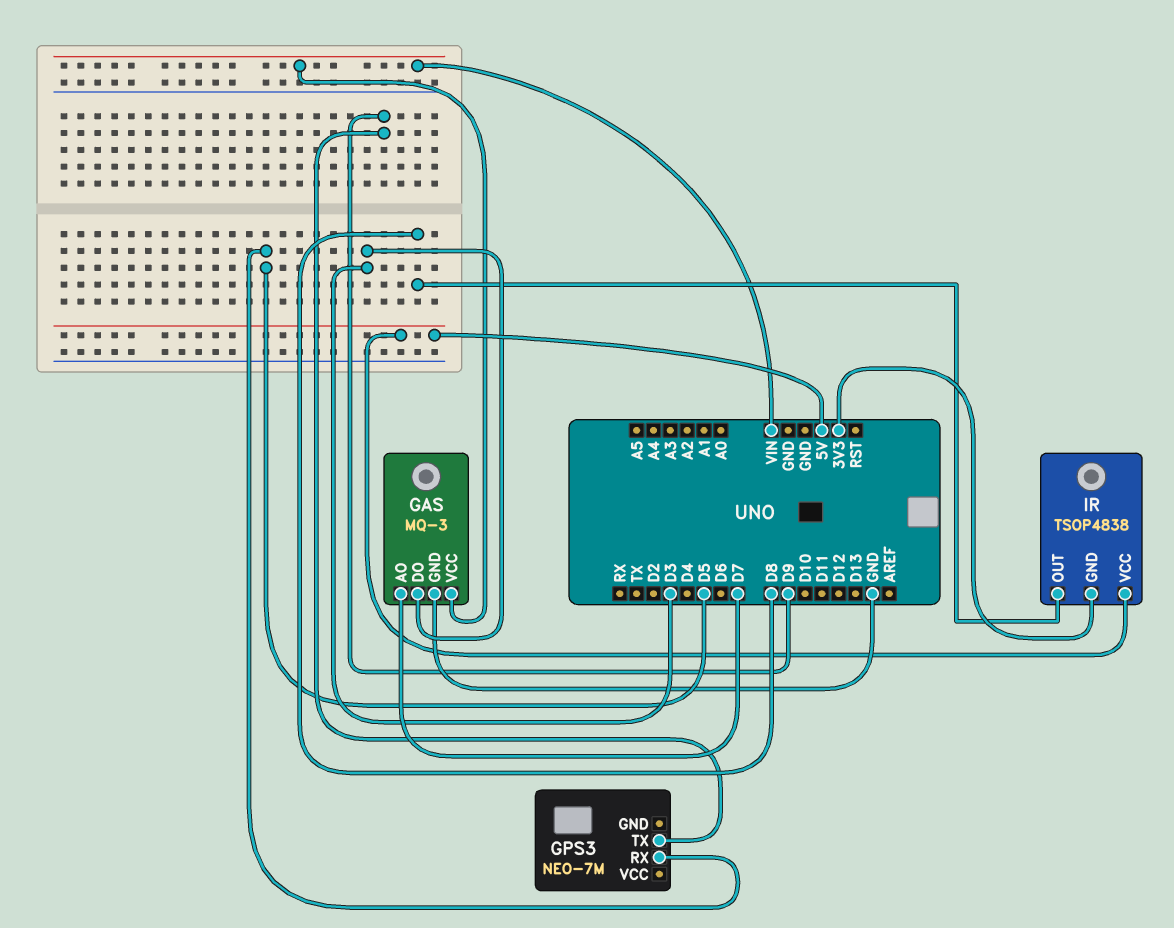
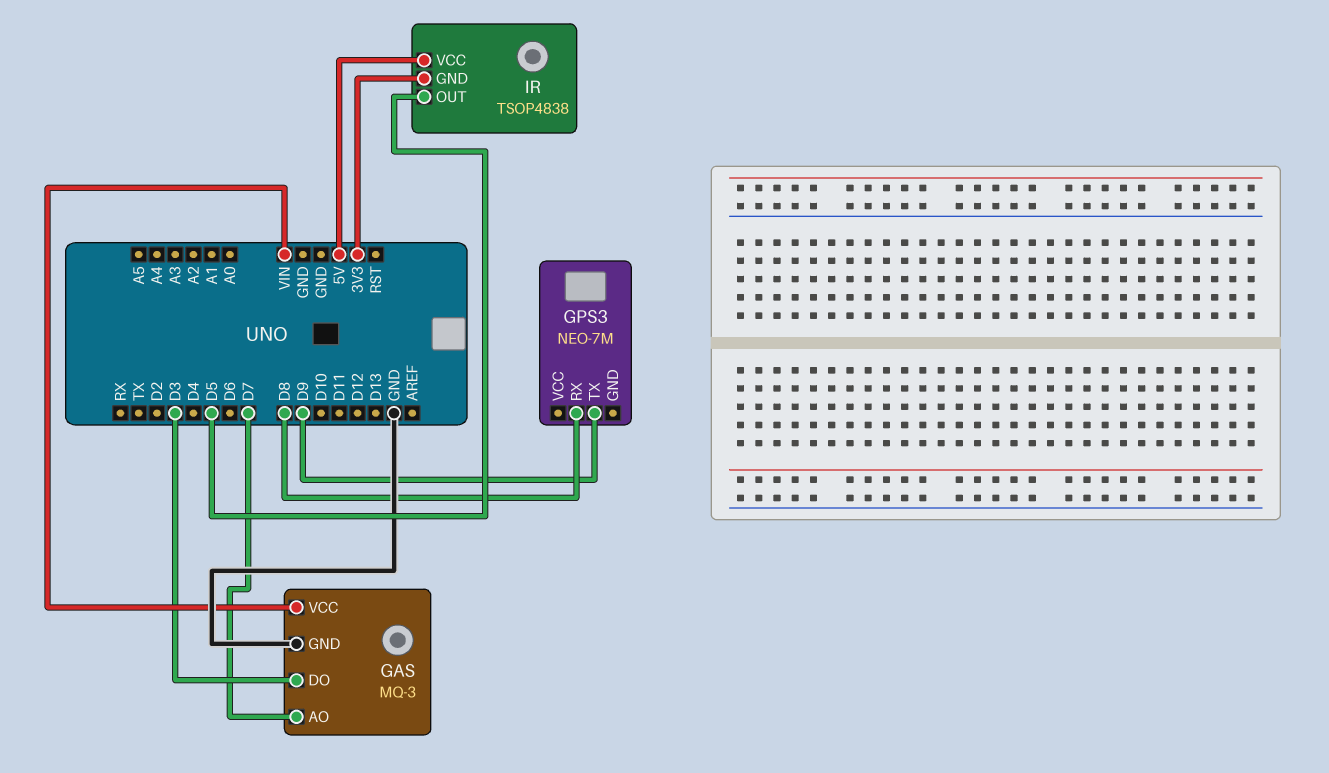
GPS3 pin RX: D5 -> D8
IR pin OUT: D8 -> D5

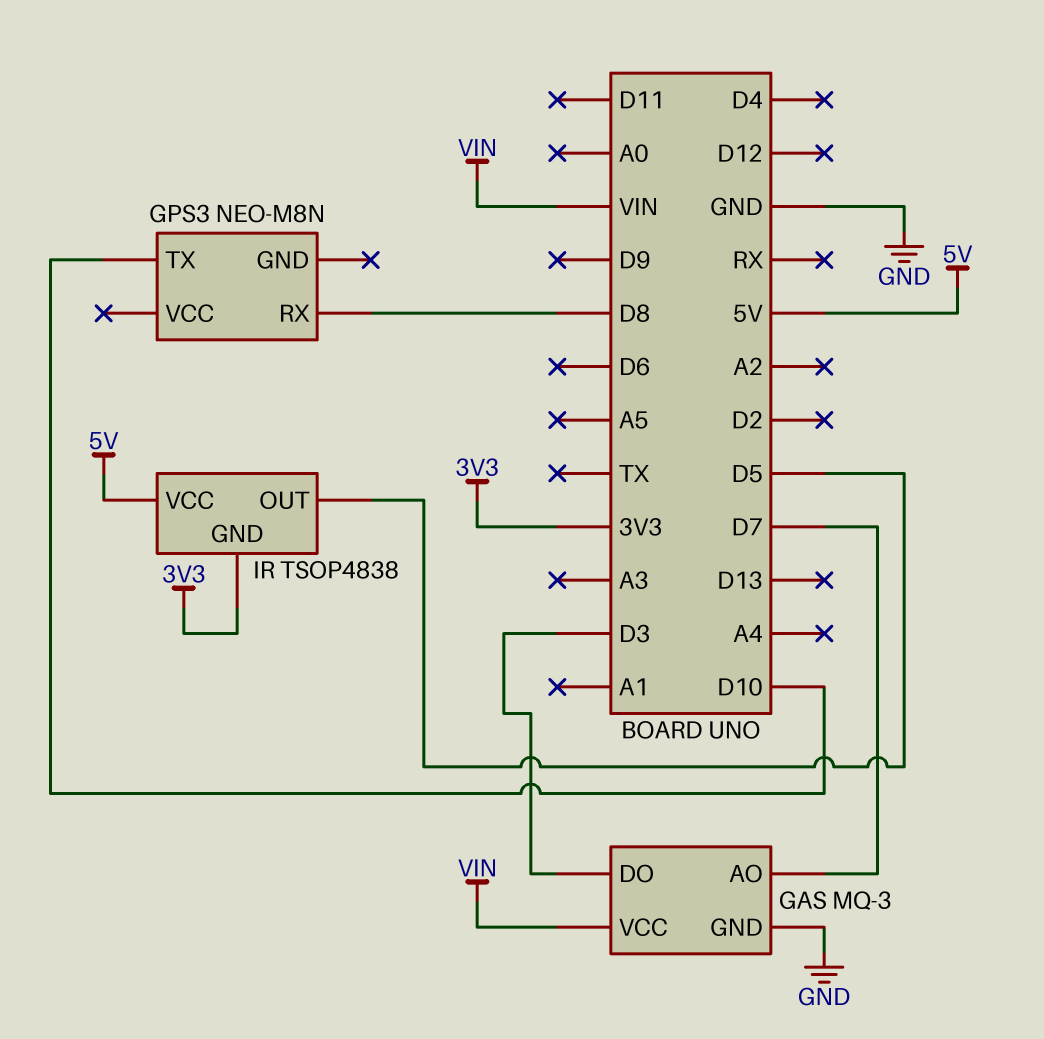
GPS3: NEO-7M -> NEO-M8N
GPS3 pin TX: D9 -> D10

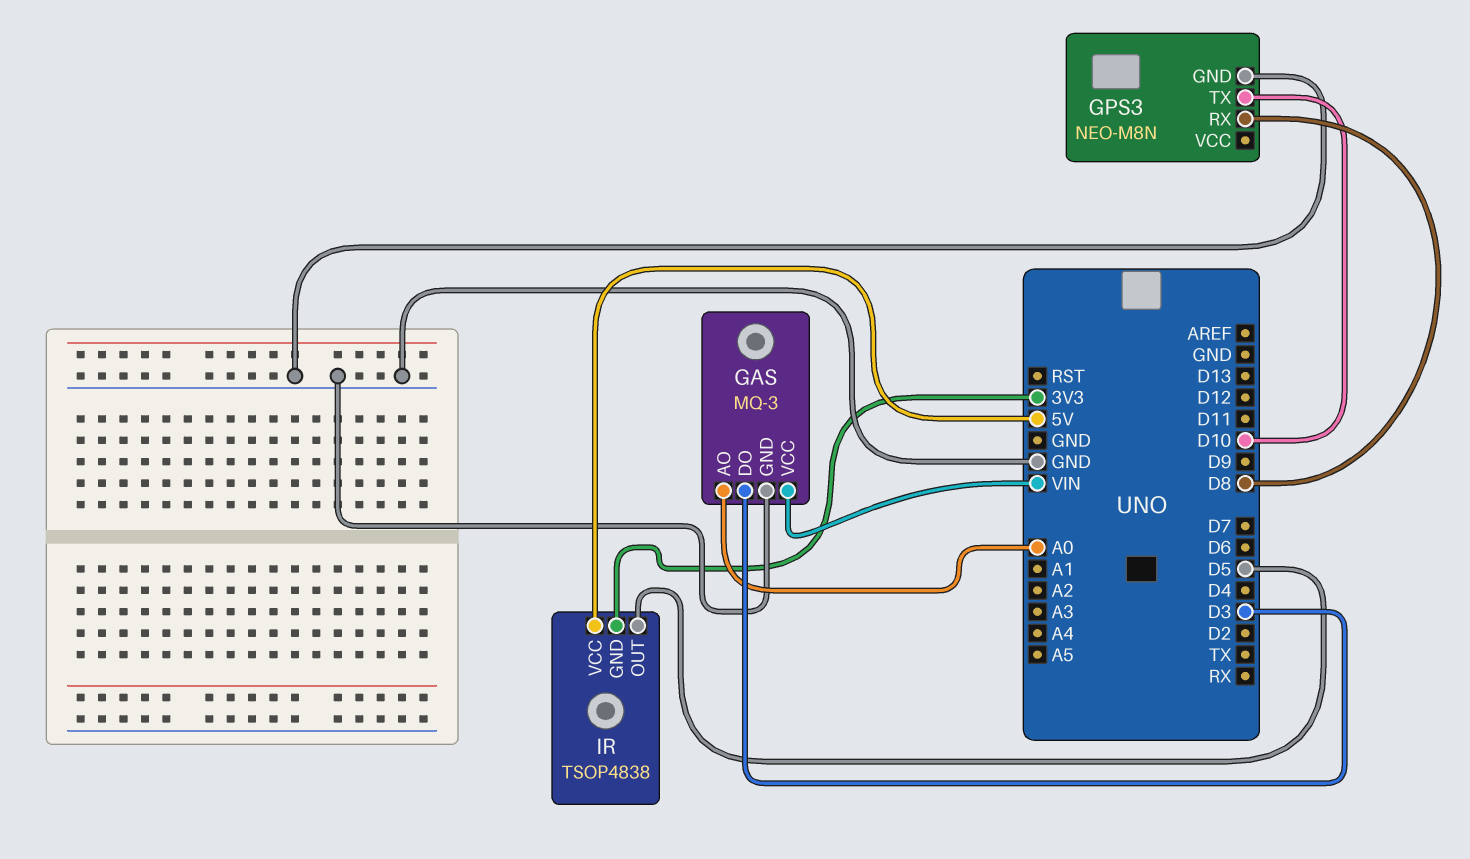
GAS pin AO: D7 -> A0
GPS3 pin GND: none -> GND

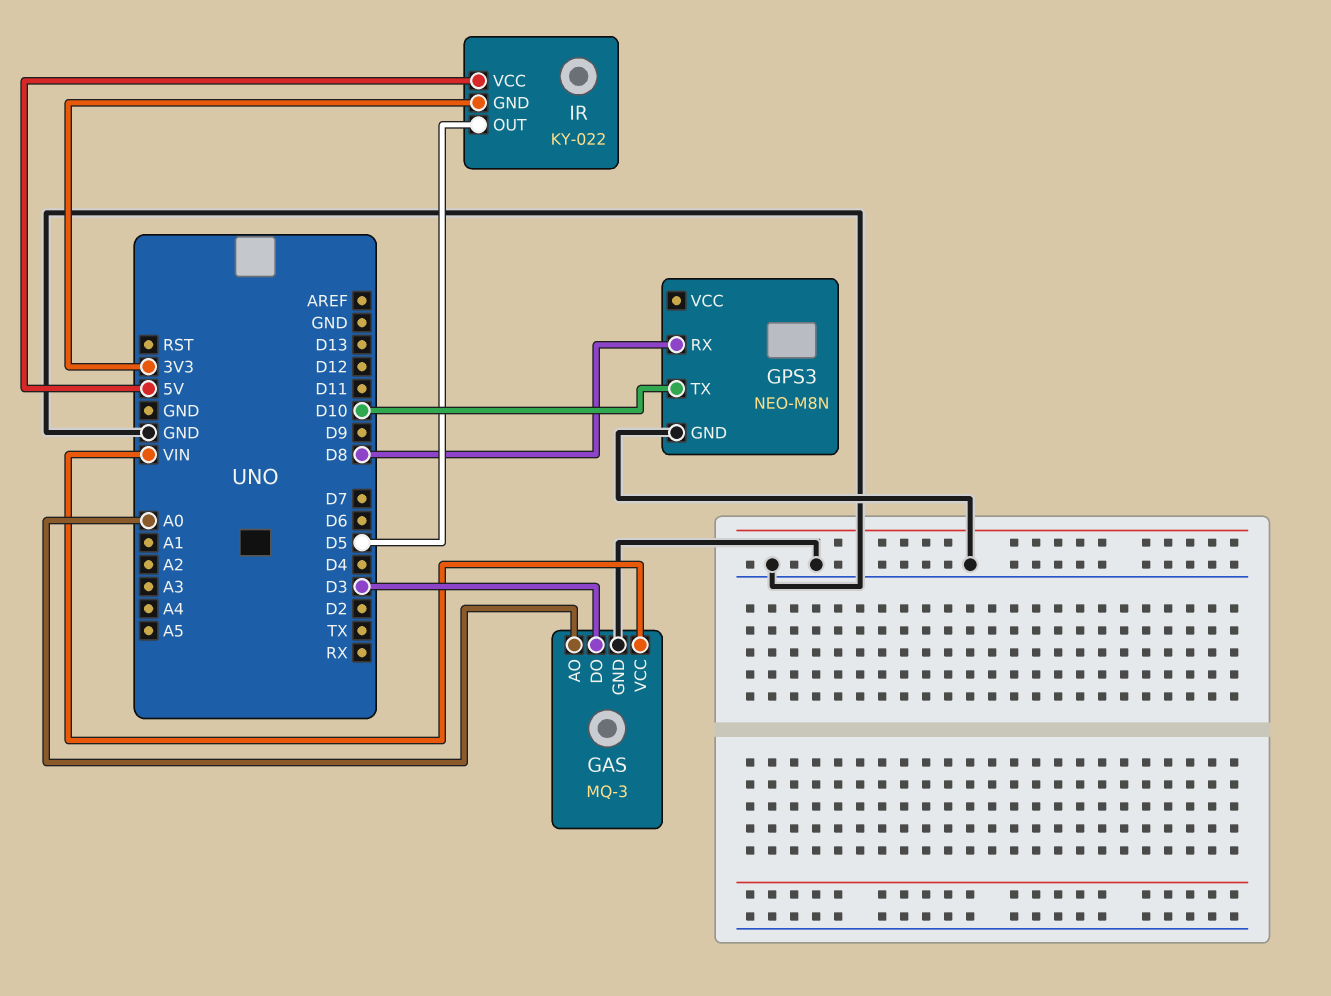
IR: TSOP4838 -> KY-022

